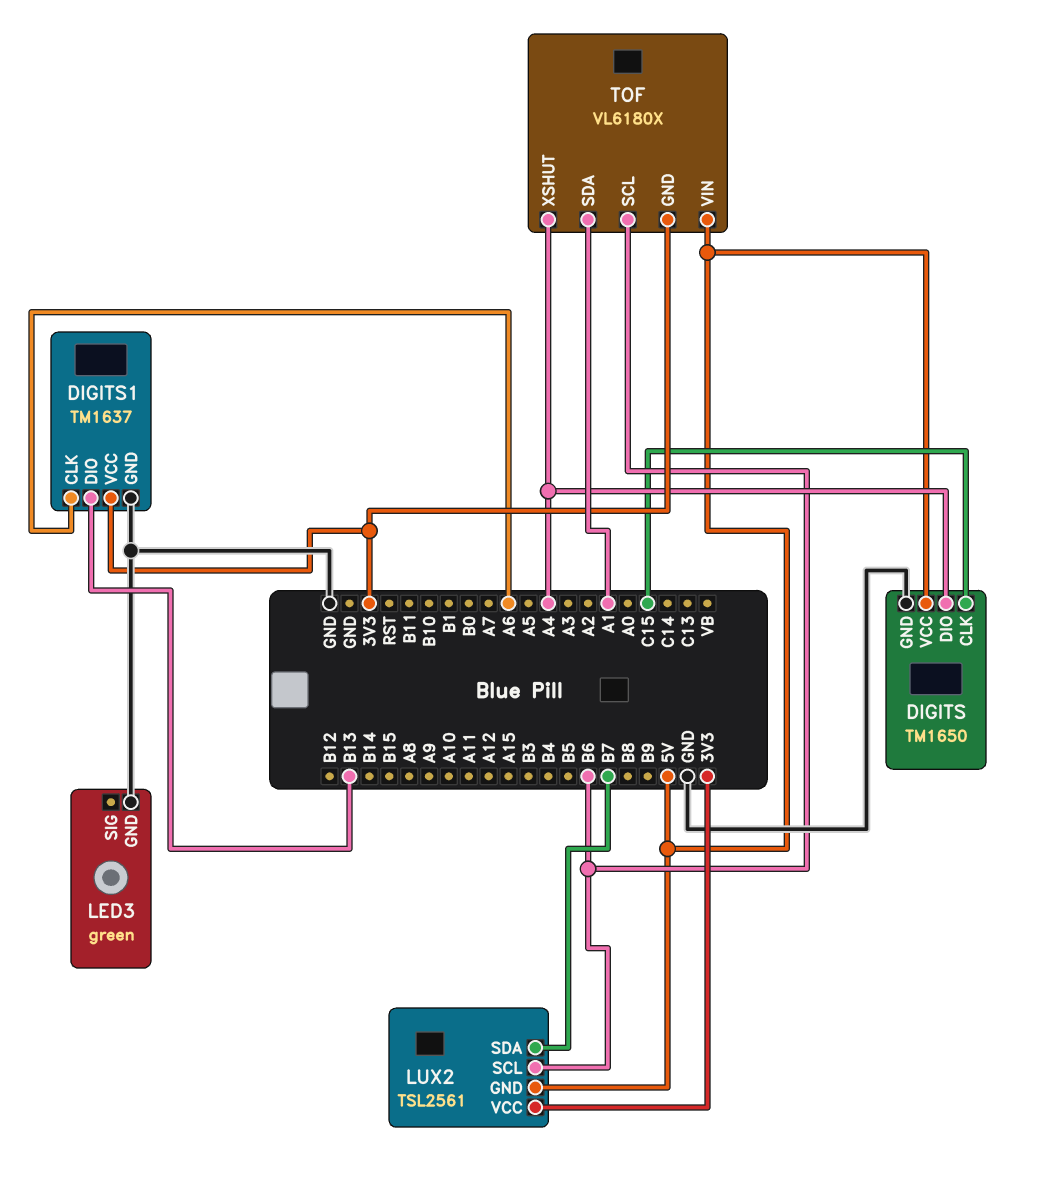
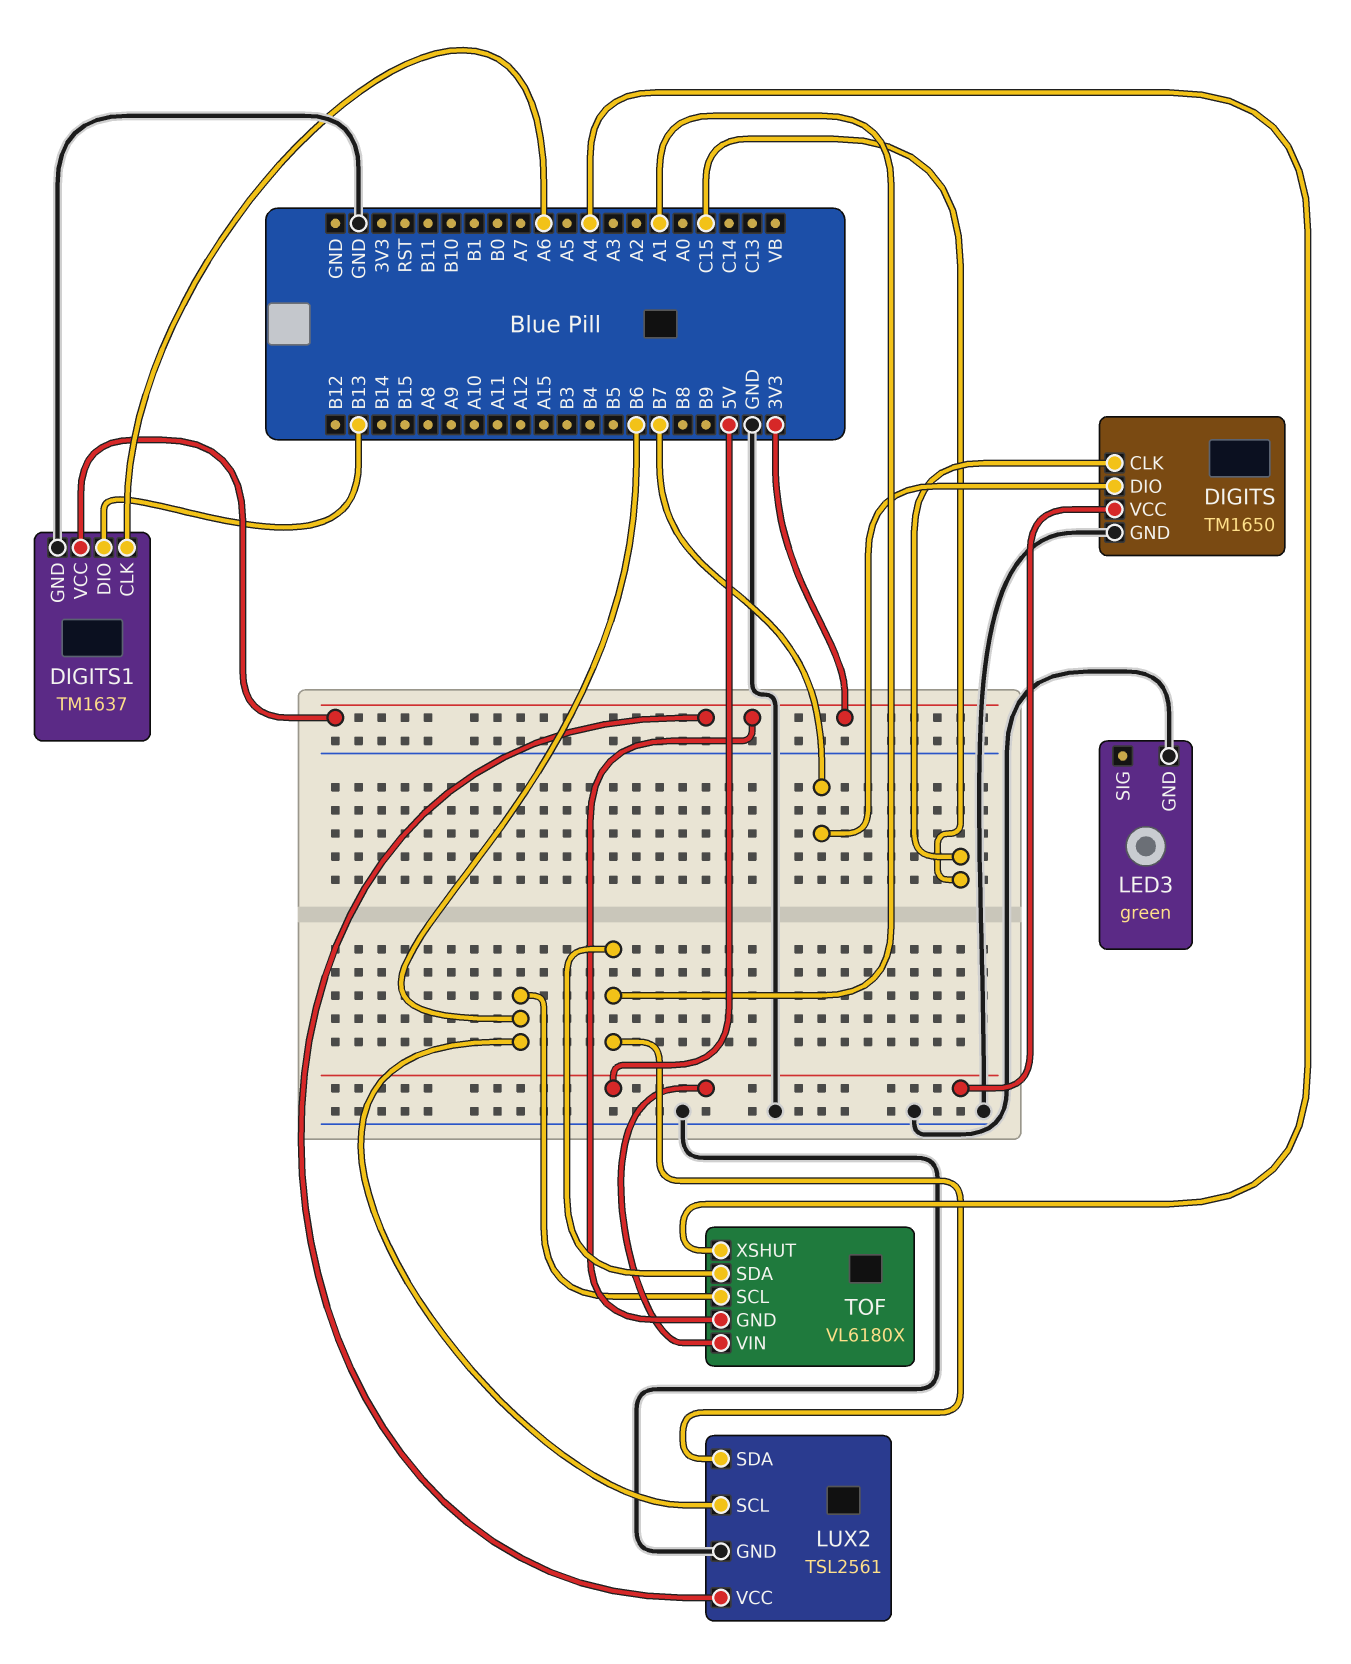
DIGITS pin DIO: A4 -> B7
LUX2 pin GND: 5V -> GND
LUX2 pin SDA: B7 -> A1

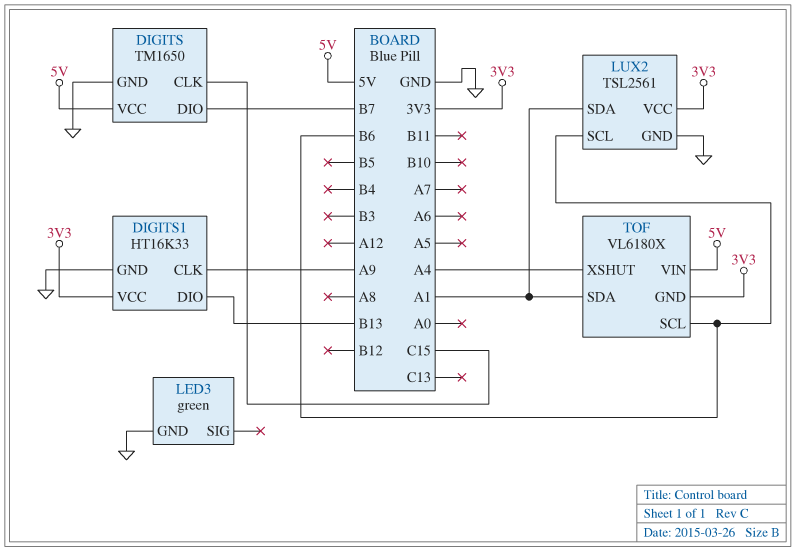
DIGITS1: TM1637 -> HT16K33
DIGITS1 pin CLK: A6 -> A9

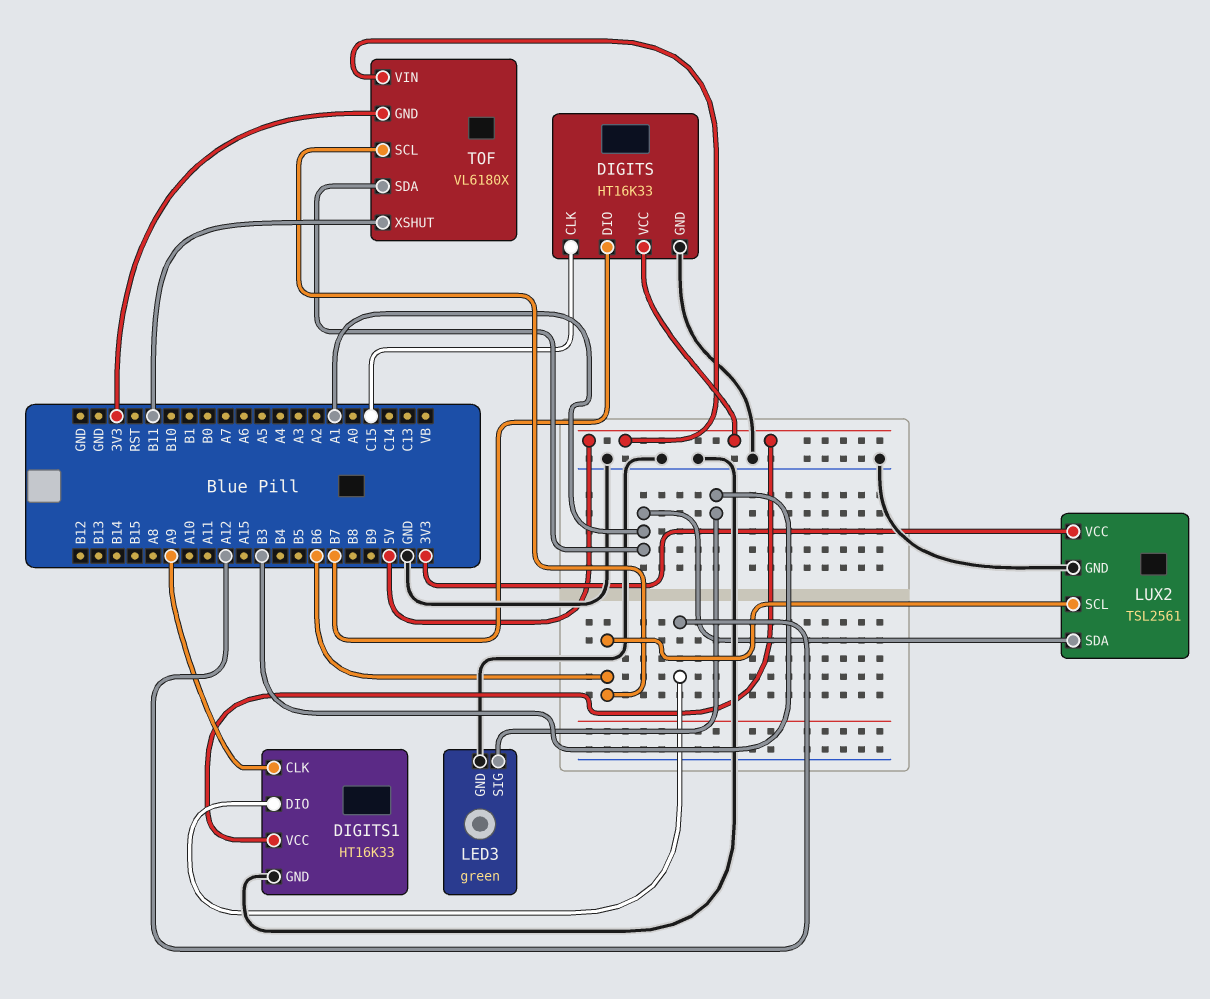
DIGITS: TM1650 -> HT16K33
DIGITS1 pin DIO: B13 -> A12
DIGITS1 pin VCC: 3V3 -> 5V
LED3 pin SIG: none -> B3
TOF pin XSHUT: A4 -> B11

